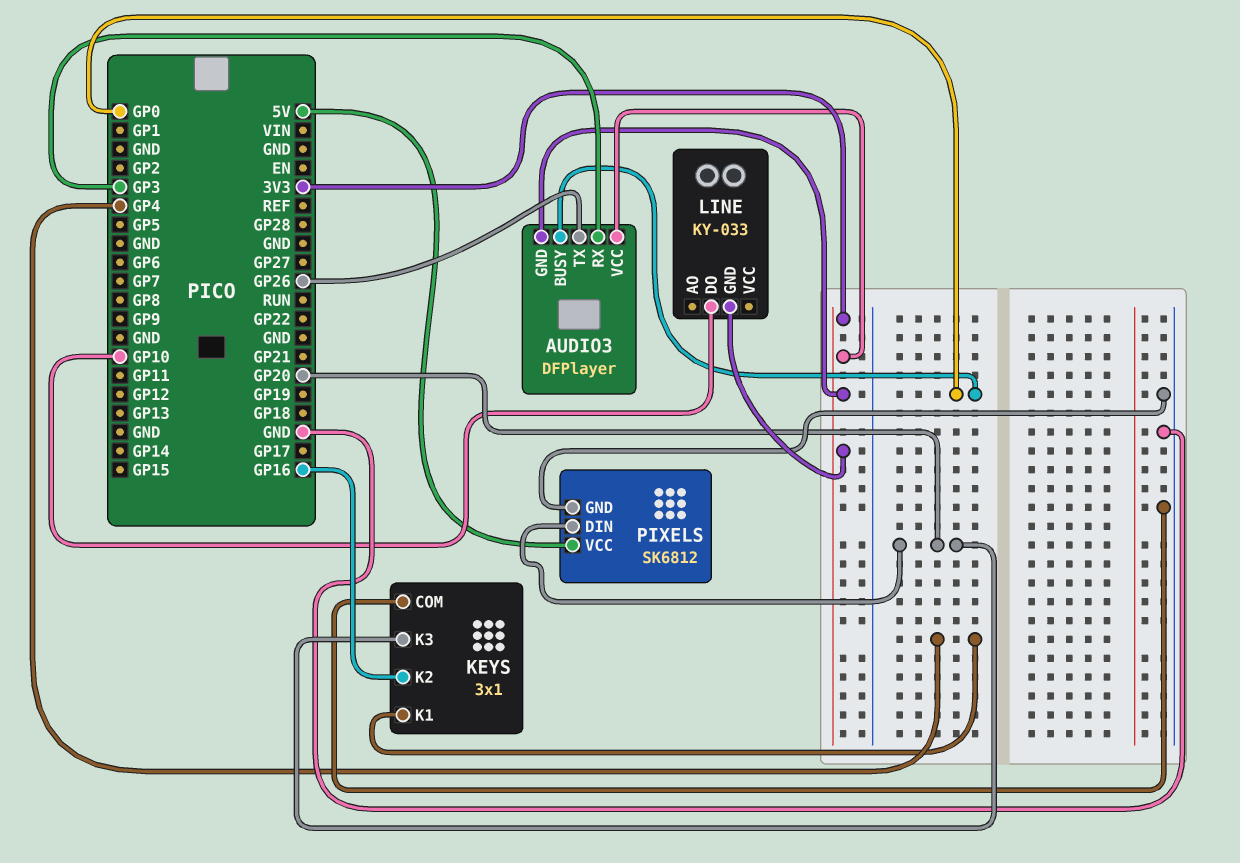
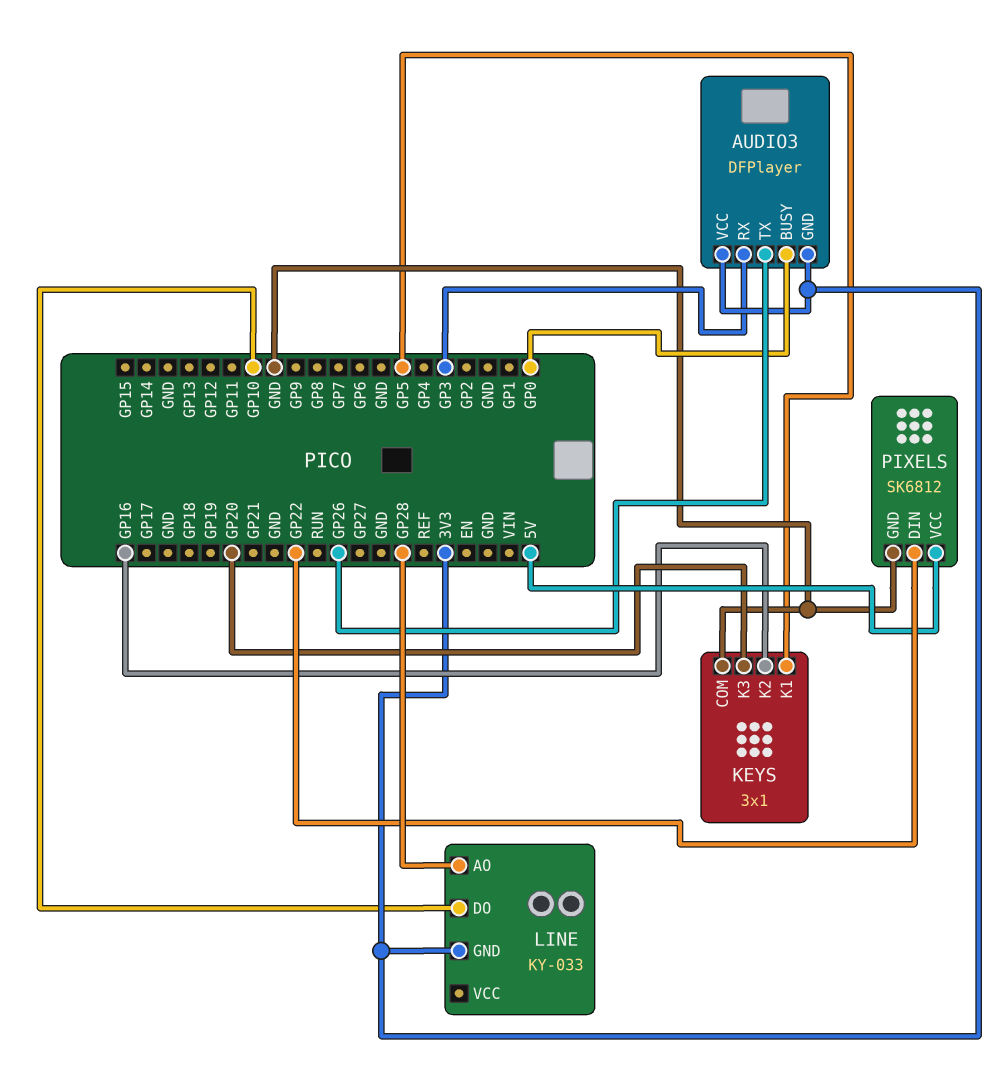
KEYS pin K1: GP4 -> GP5
LINE pin AO: none -> GP28
PIXELS pin DIN: GP20 -> GP22

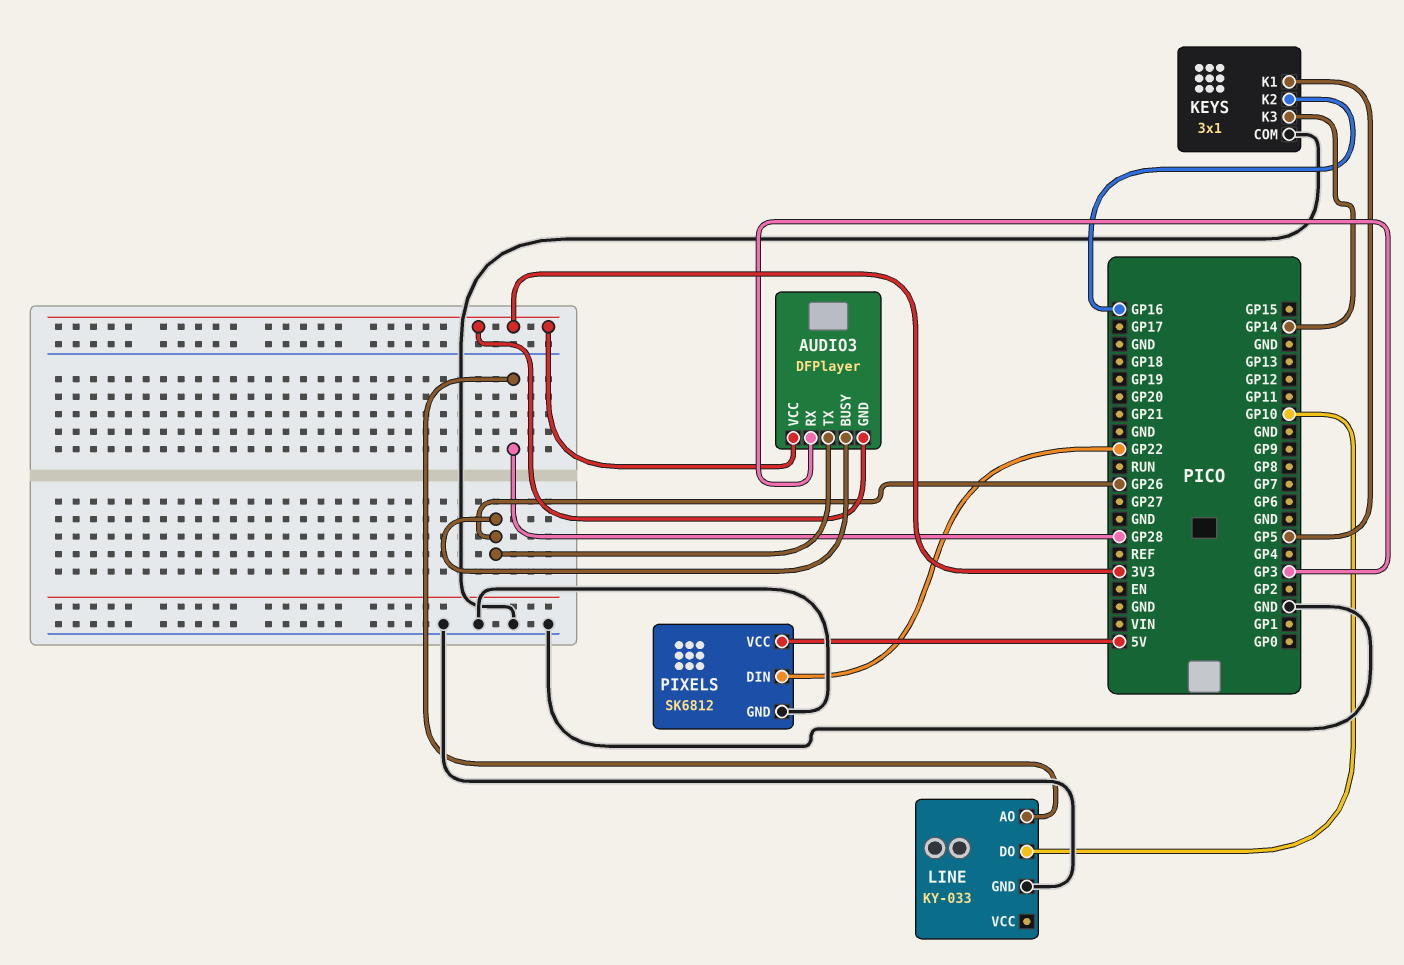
AUDIO3 pin BUSY: GP0 -> GP26
KEYS pin K3: GP20 -> GP14
LINE pin GND: 3V3 -> GND

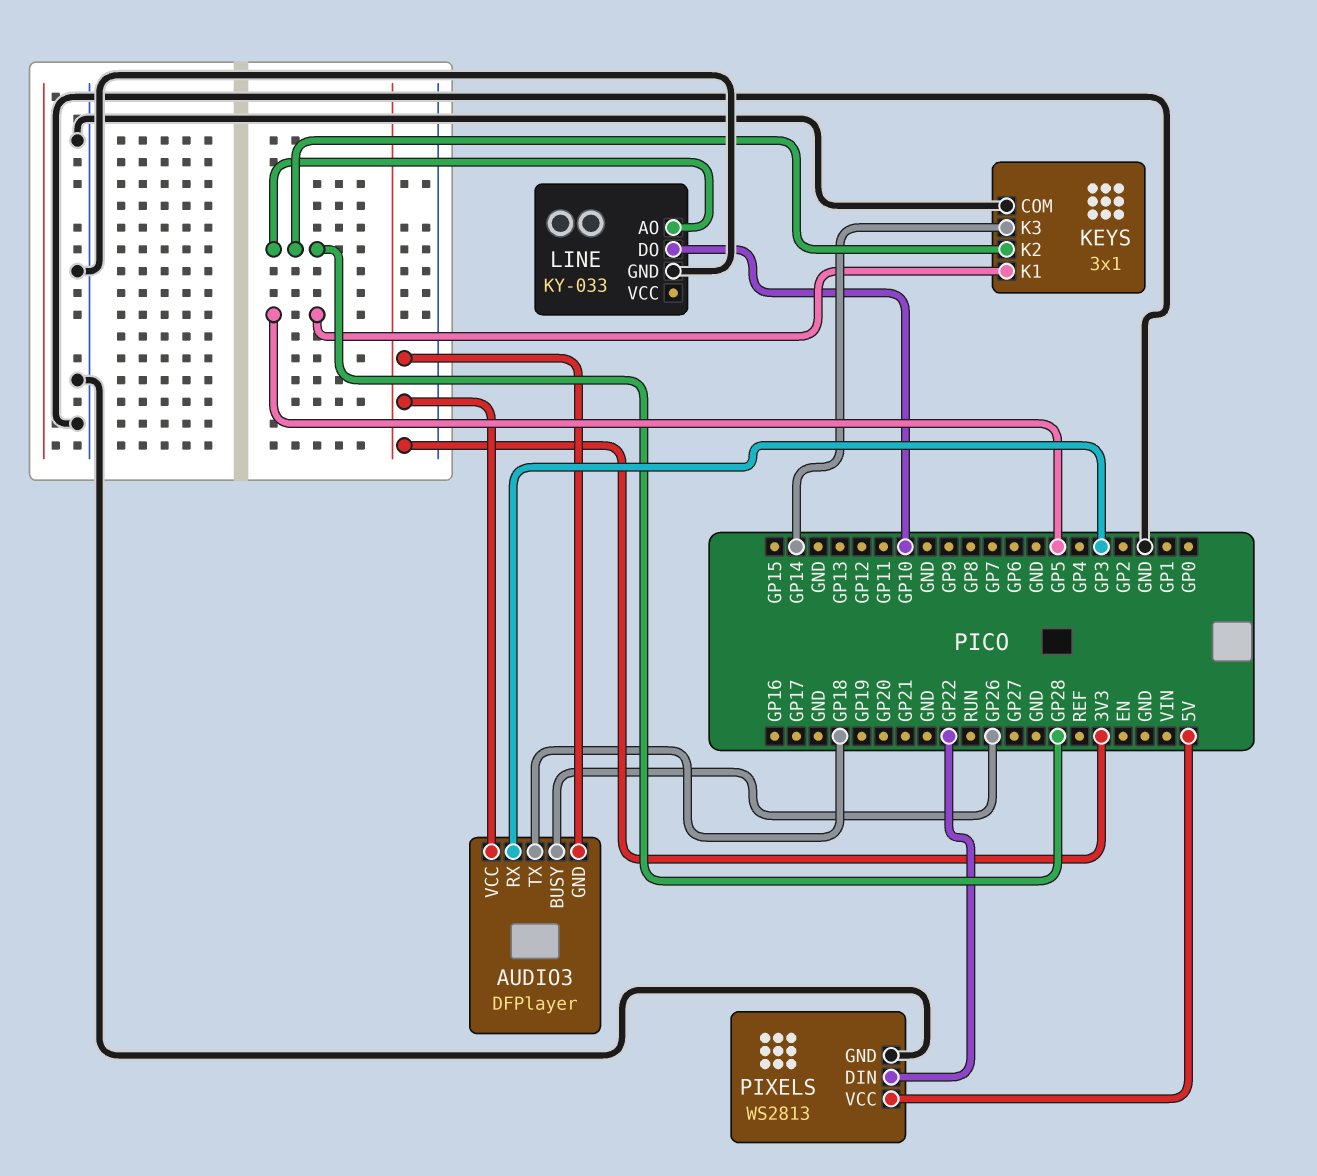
AUDIO3 pin TX: GP26 -> GP18
KEYS pin K2: GP16 -> GP28
PIXELS: SK6812 -> WS2813

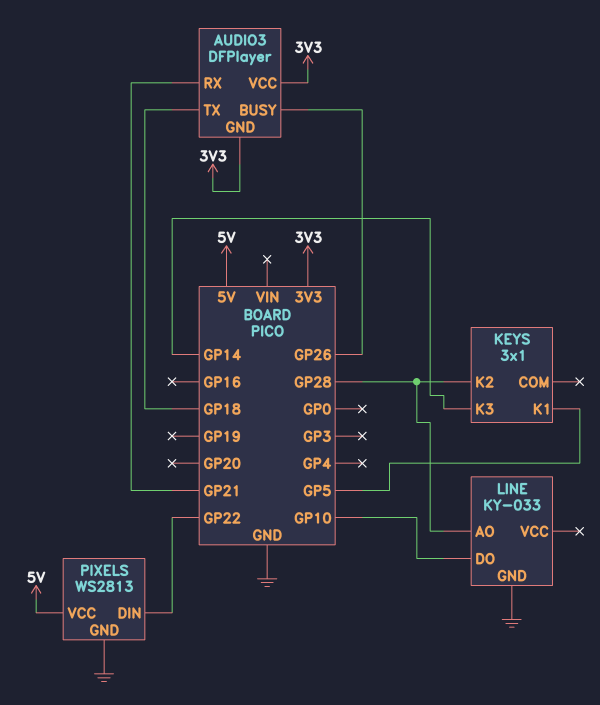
AUDIO3 pin RX: GP3 -> GP21
KEYS pin COM: GND -> none

